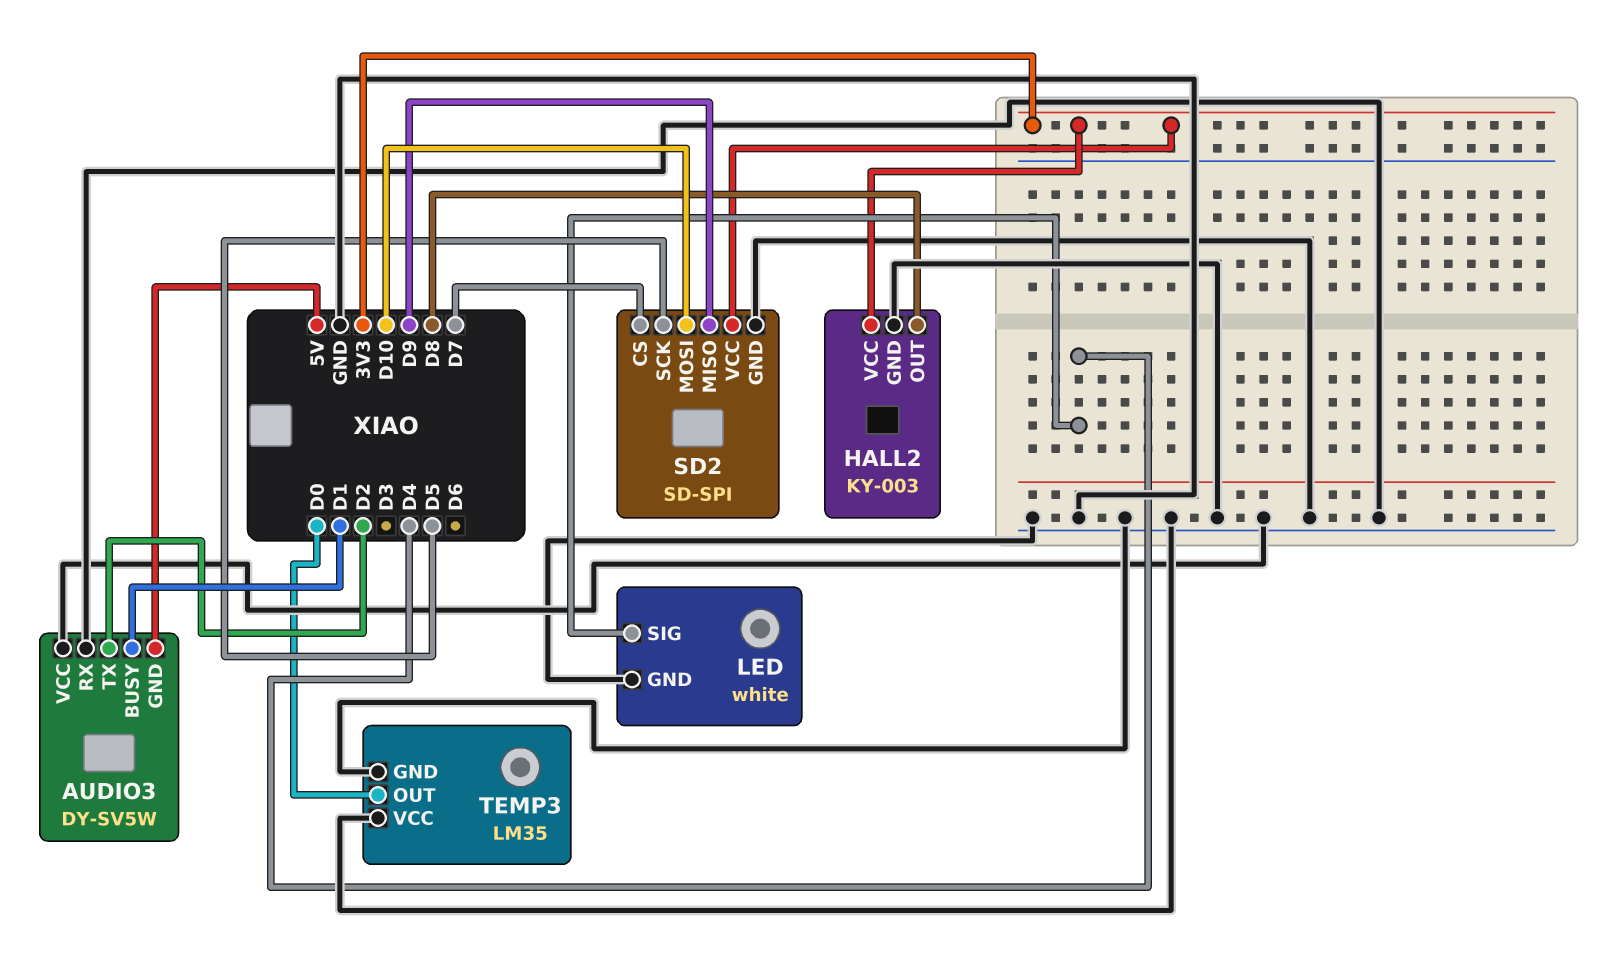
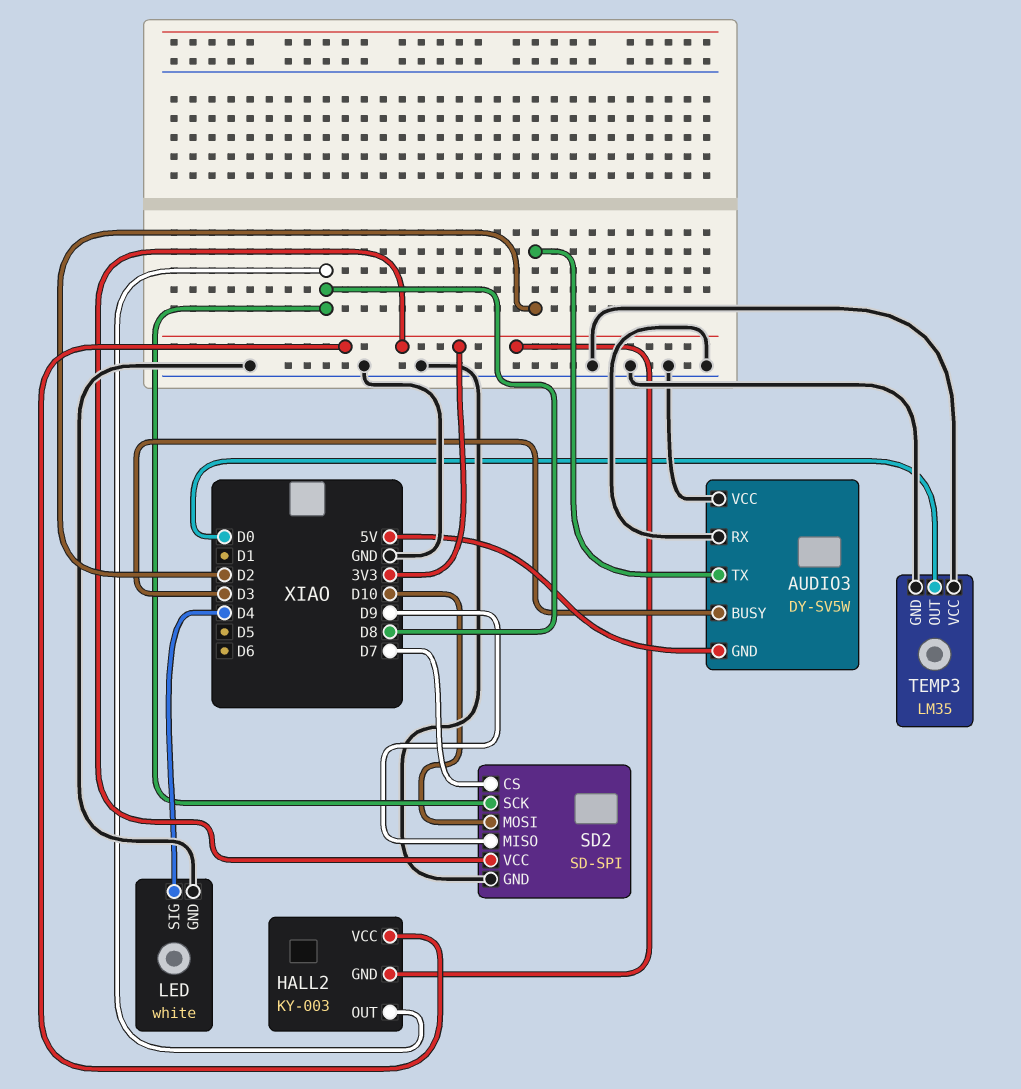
AUDIO3 pin BUSY: D1 -> D3
HALL2 pin GND: GND -> 3V3
SD2 pin SCK: D5 -> D8

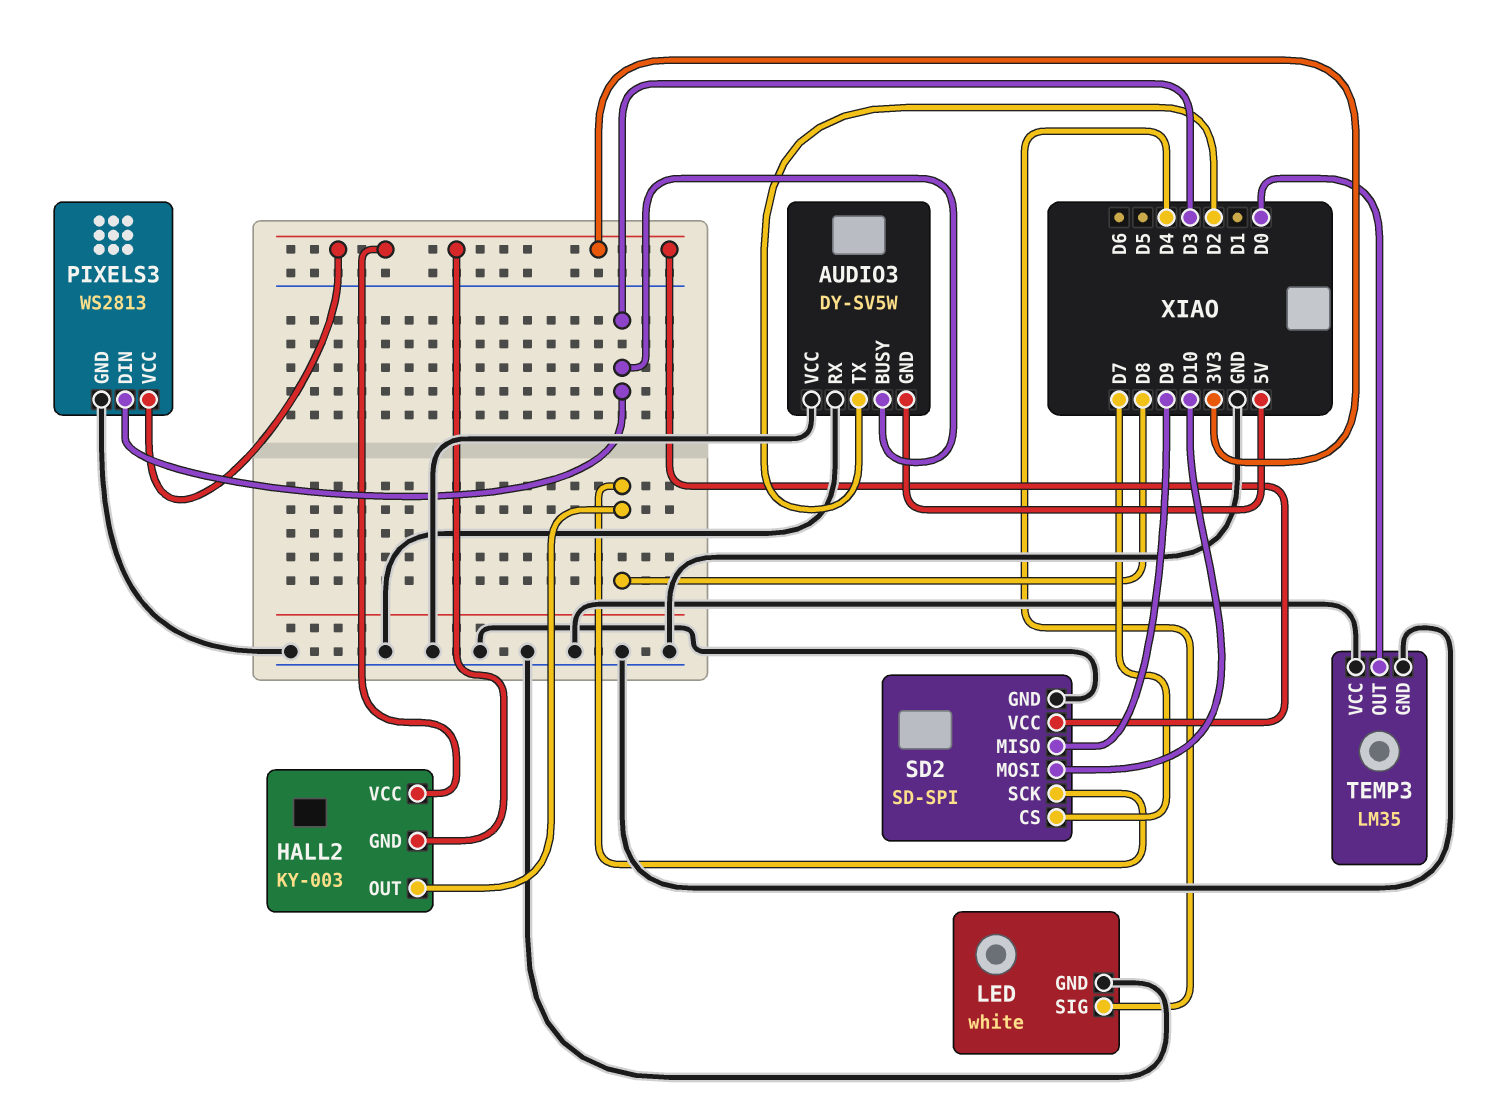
PIXELS3: none -> WS2813
PIXELS3 pin DIN: none -> D3
PIXELS3 pin GND: none -> GND
PIXELS3 pin VCC: none -> 3V3

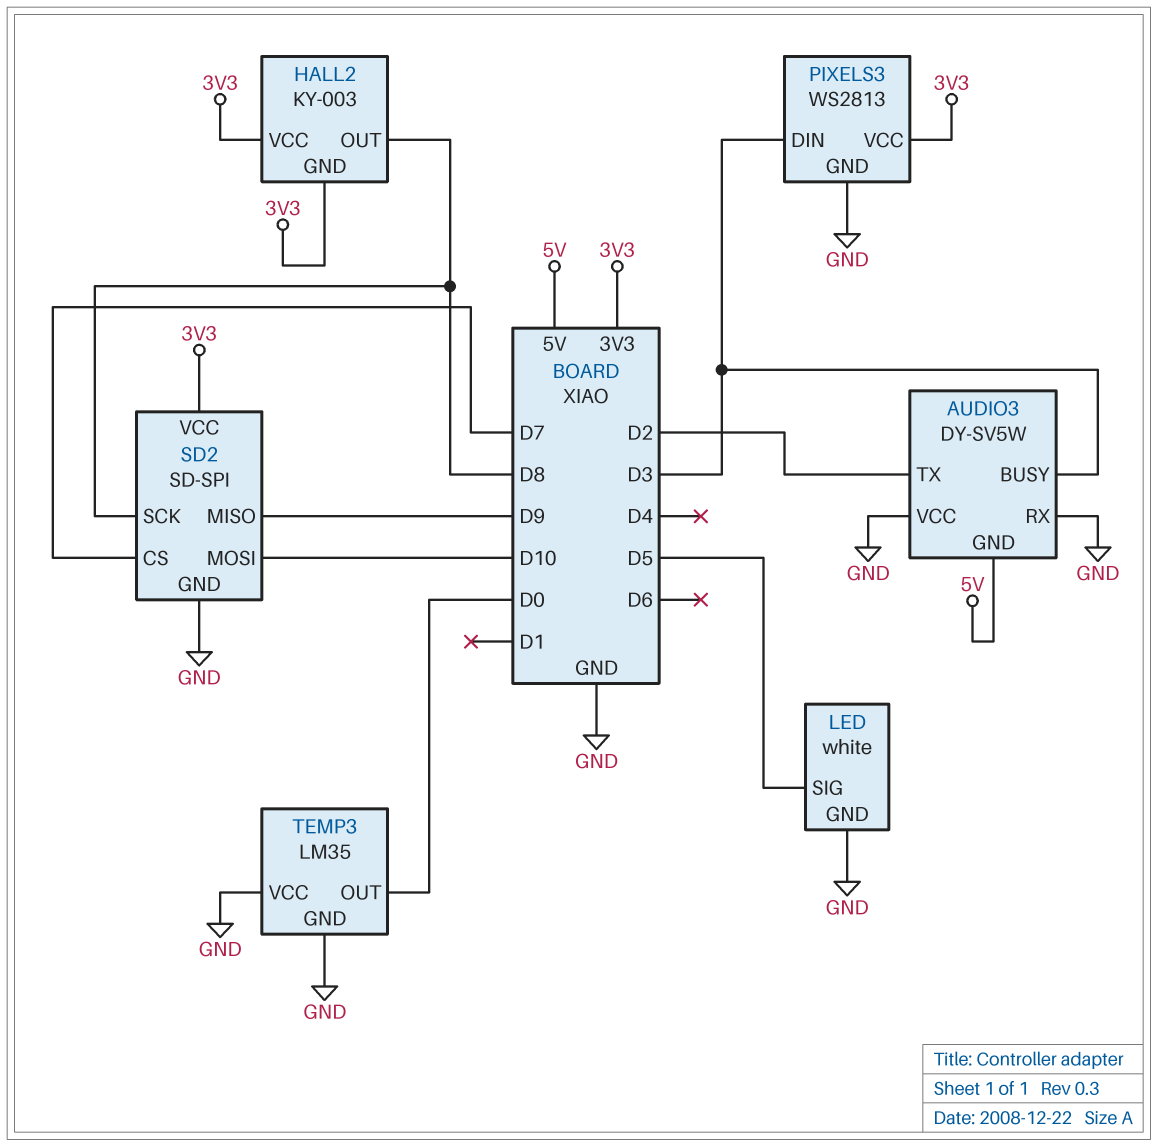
LED pin SIG: D4 -> D5

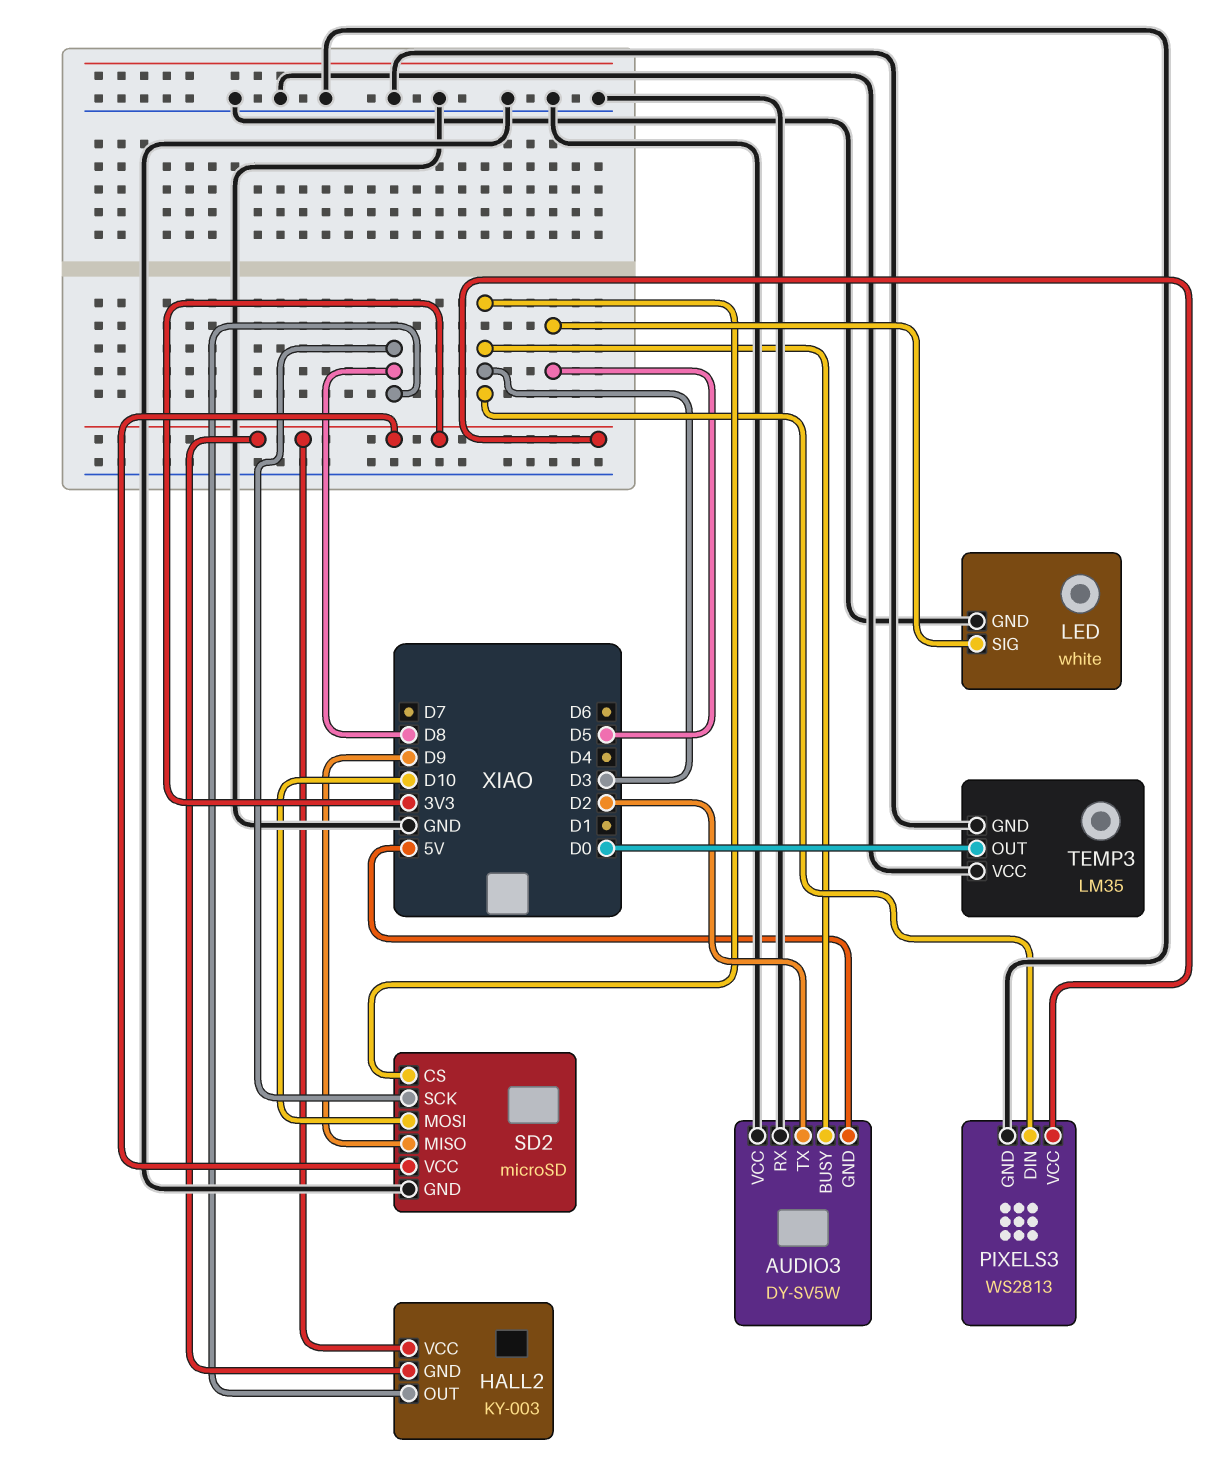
SD2: SD-SPI -> microSD
SD2 pin CS: D7 -> D3

